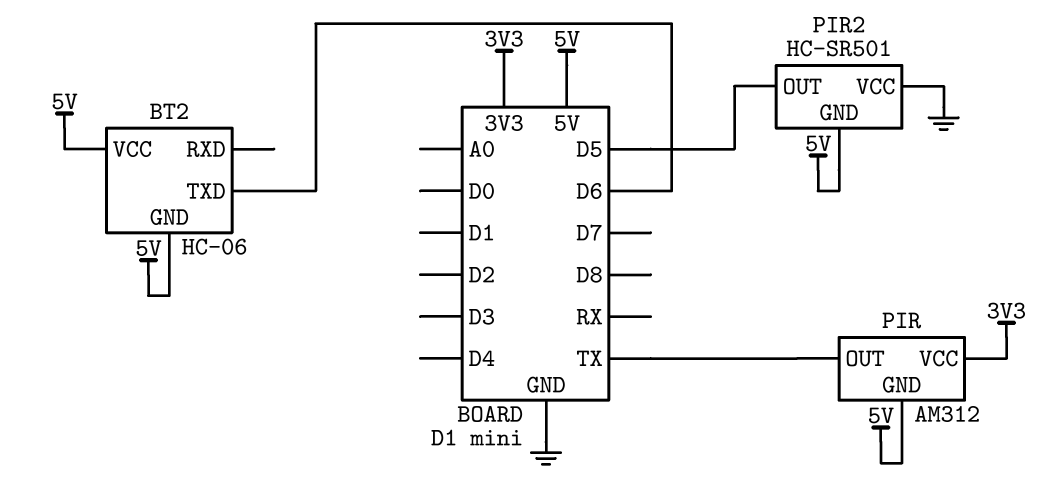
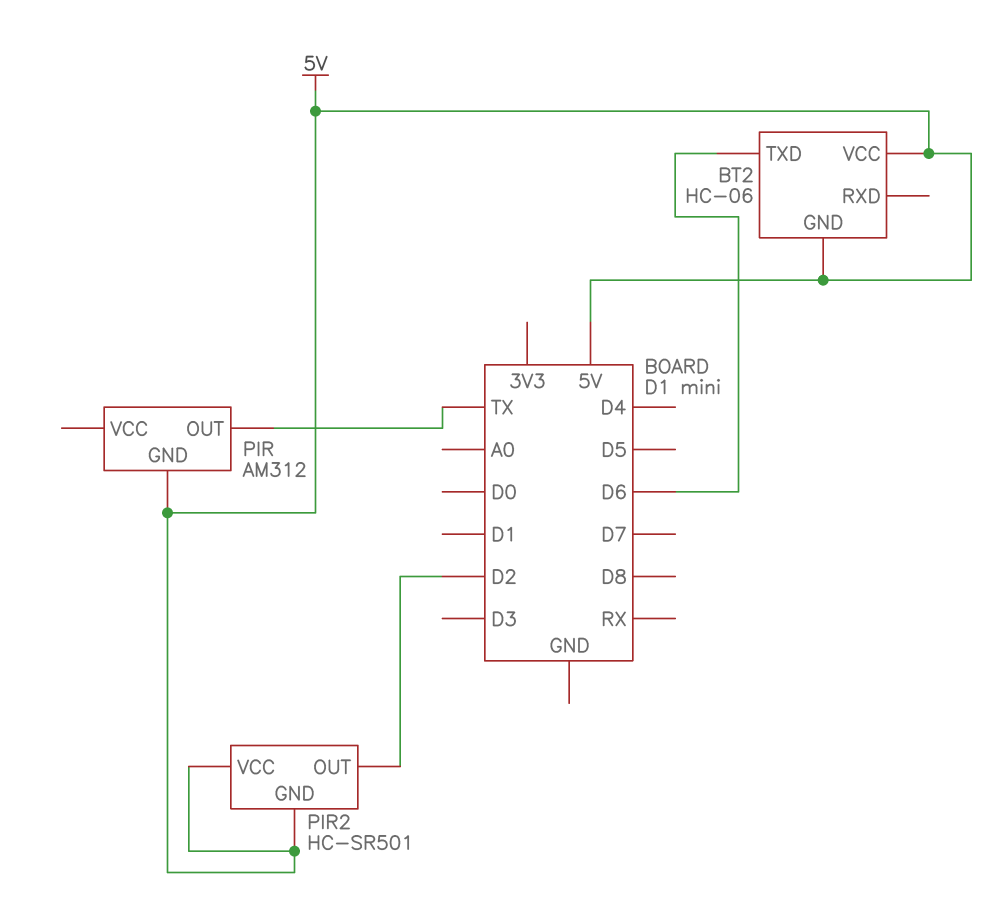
PIR pin VCC: 3V3 -> none
PIR2 pin OUT: D5 -> D2
PIR2 pin VCC: GND -> 5V

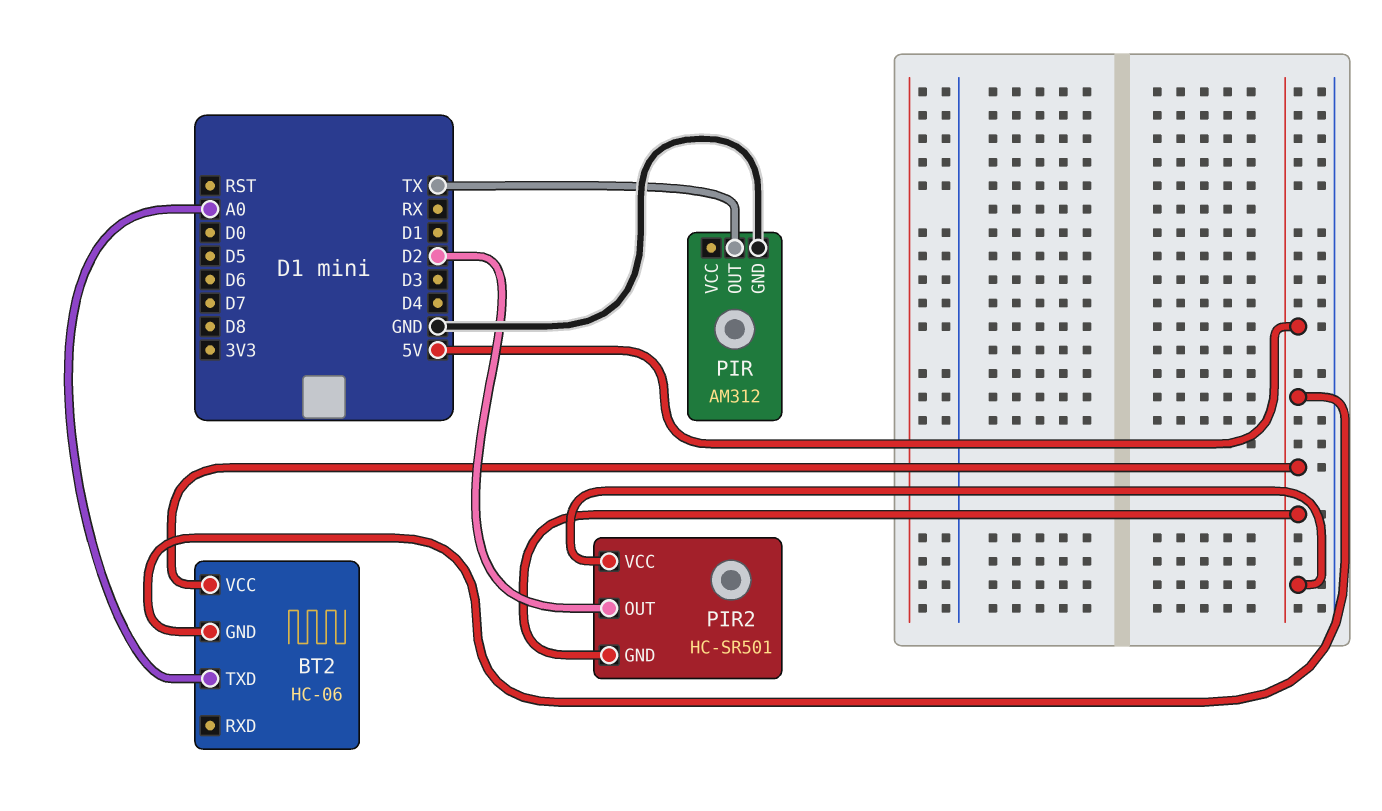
BT2 pin TXD: D6 -> A0
PIR pin GND: 5V -> GND

